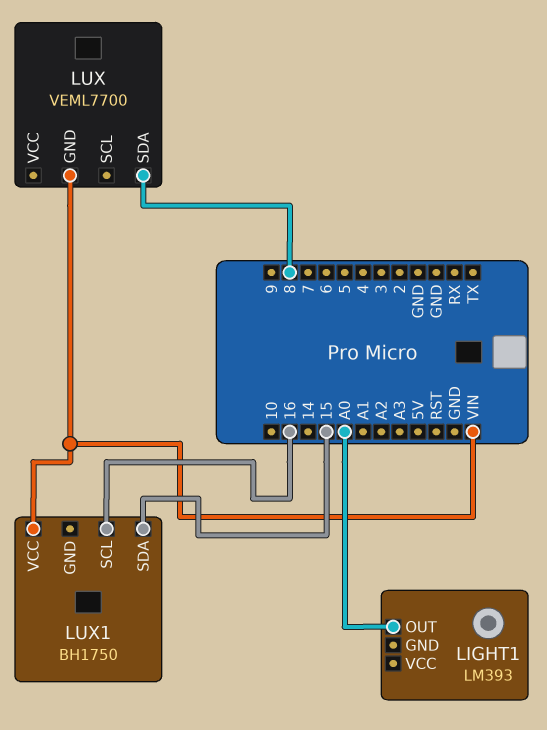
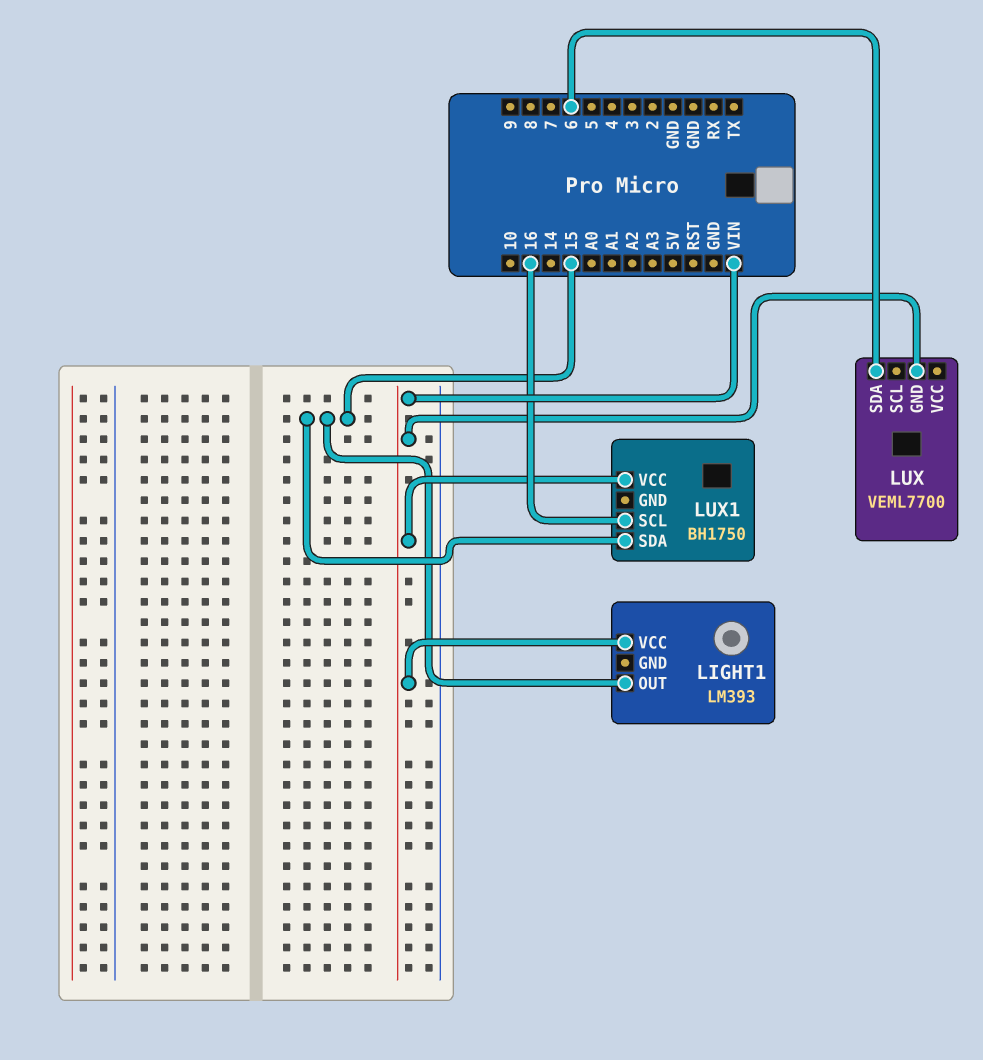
LIGHT1 pin OUT: A0 -> 15
LIGHT1 pin VCC: none -> VIN
LUX pin SDA: 8 -> 6

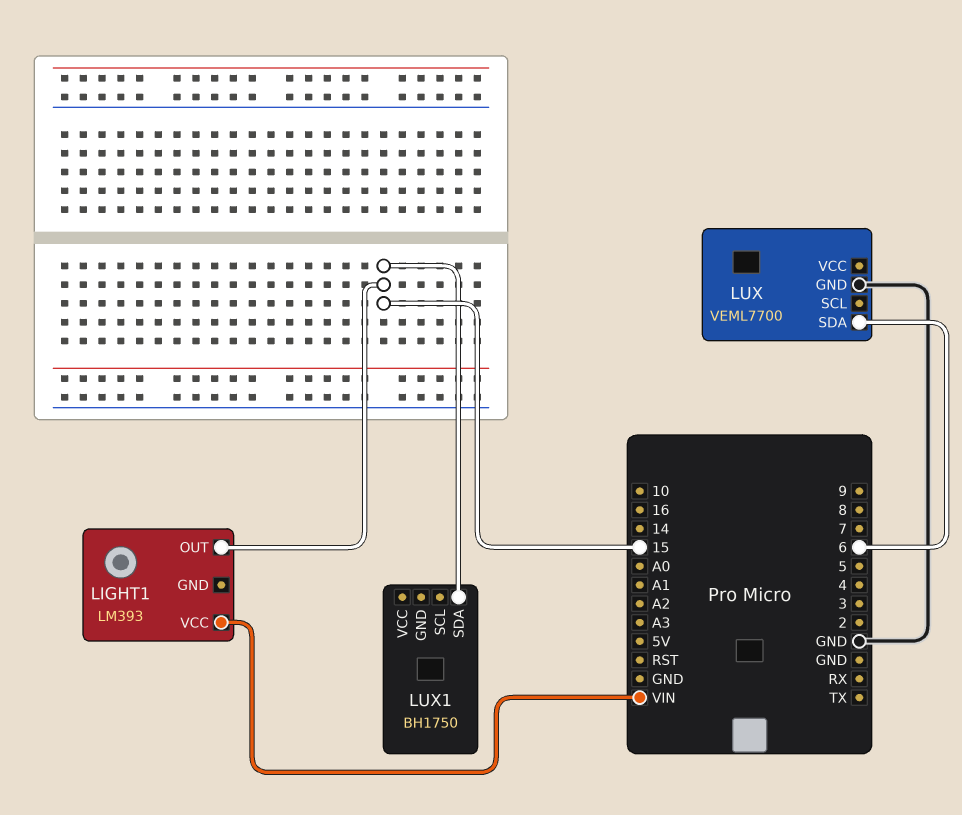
LUX pin GND: VIN -> GND
LUX1 pin SCL: 16 -> none
LUX1 pin VCC: VIN -> none

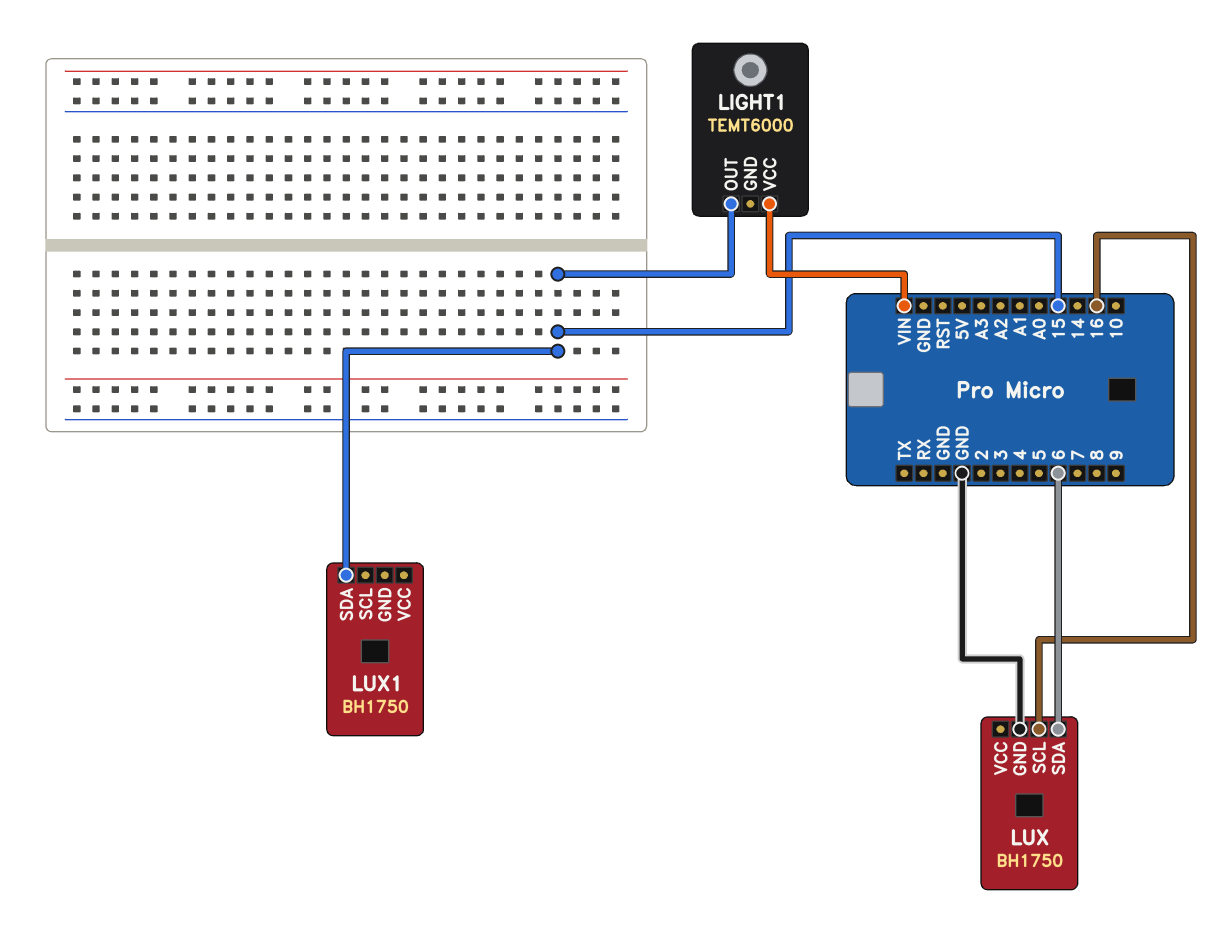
LIGHT1: LM393 -> TEMT6000
LUX: VEML7700 -> BH1750
LUX pin SCL: none -> 16

